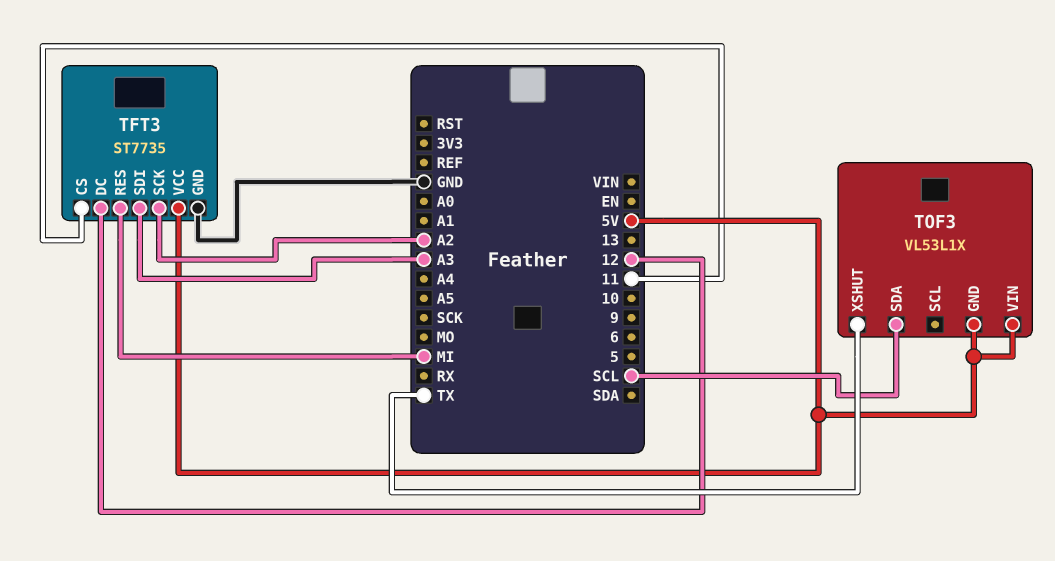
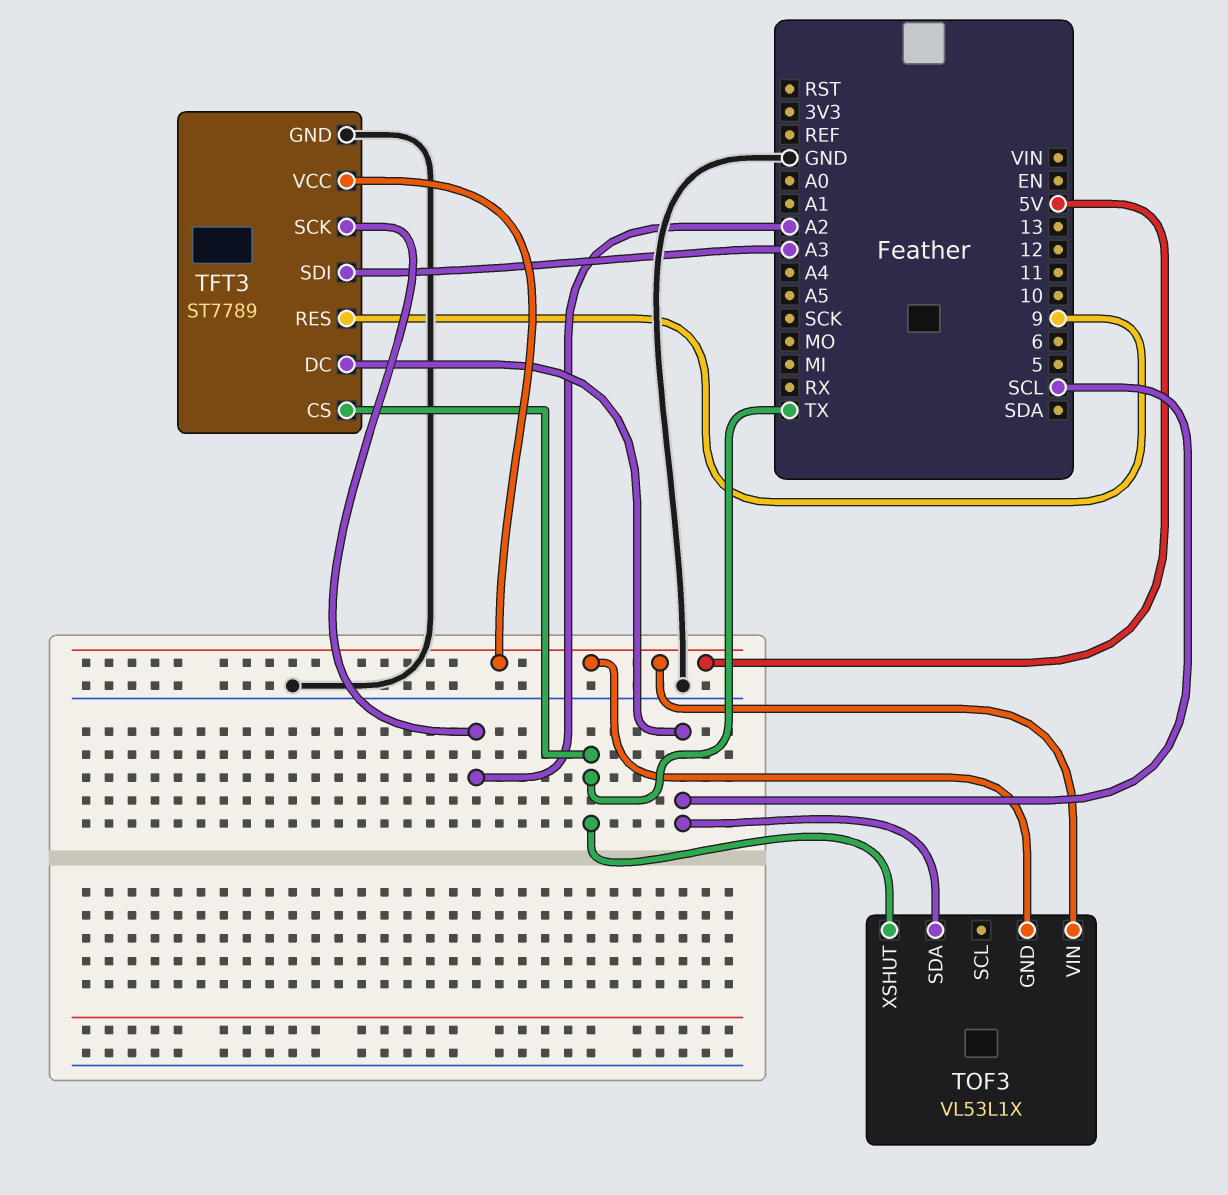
TFT3: ST7735 -> ST7789
TFT3 pin CS: 11 -> TX
TFT3 pin DC: 12 -> SCL
TFT3 pin RES: MI -> 9

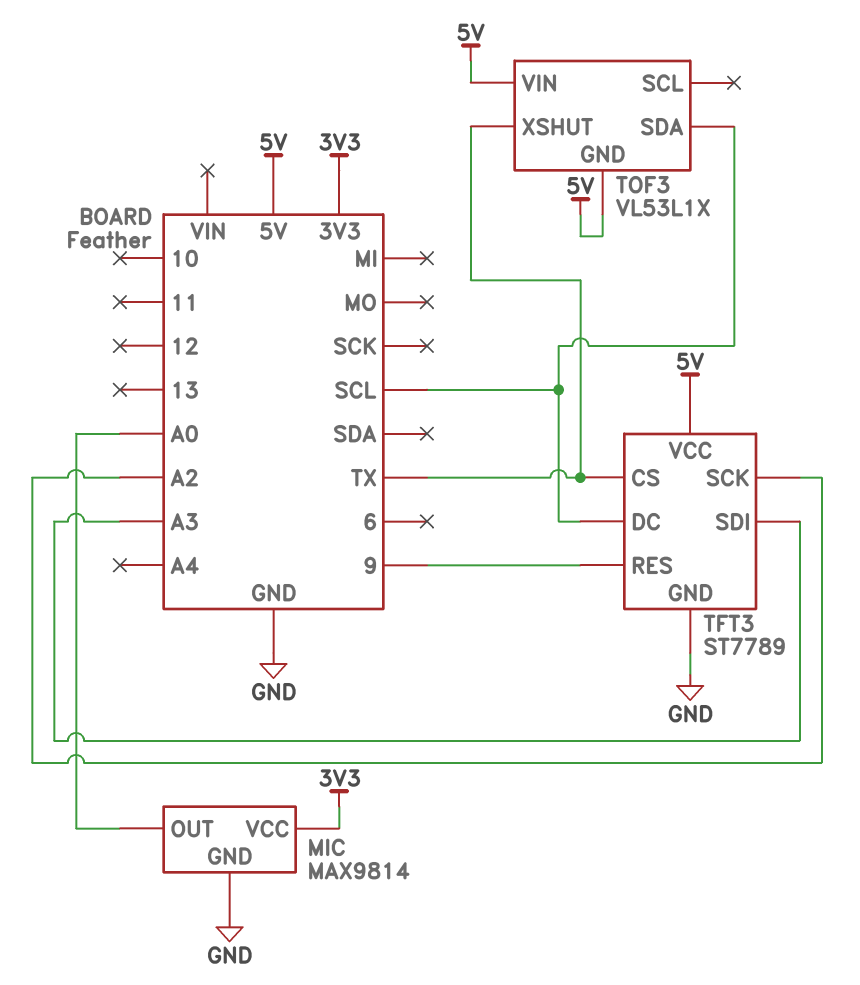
MIC: none -> MAX9814
MIC pin GND: none -> GND
MIC pin OUT: none -> A0
MIC pin VCC: none -> 3V3

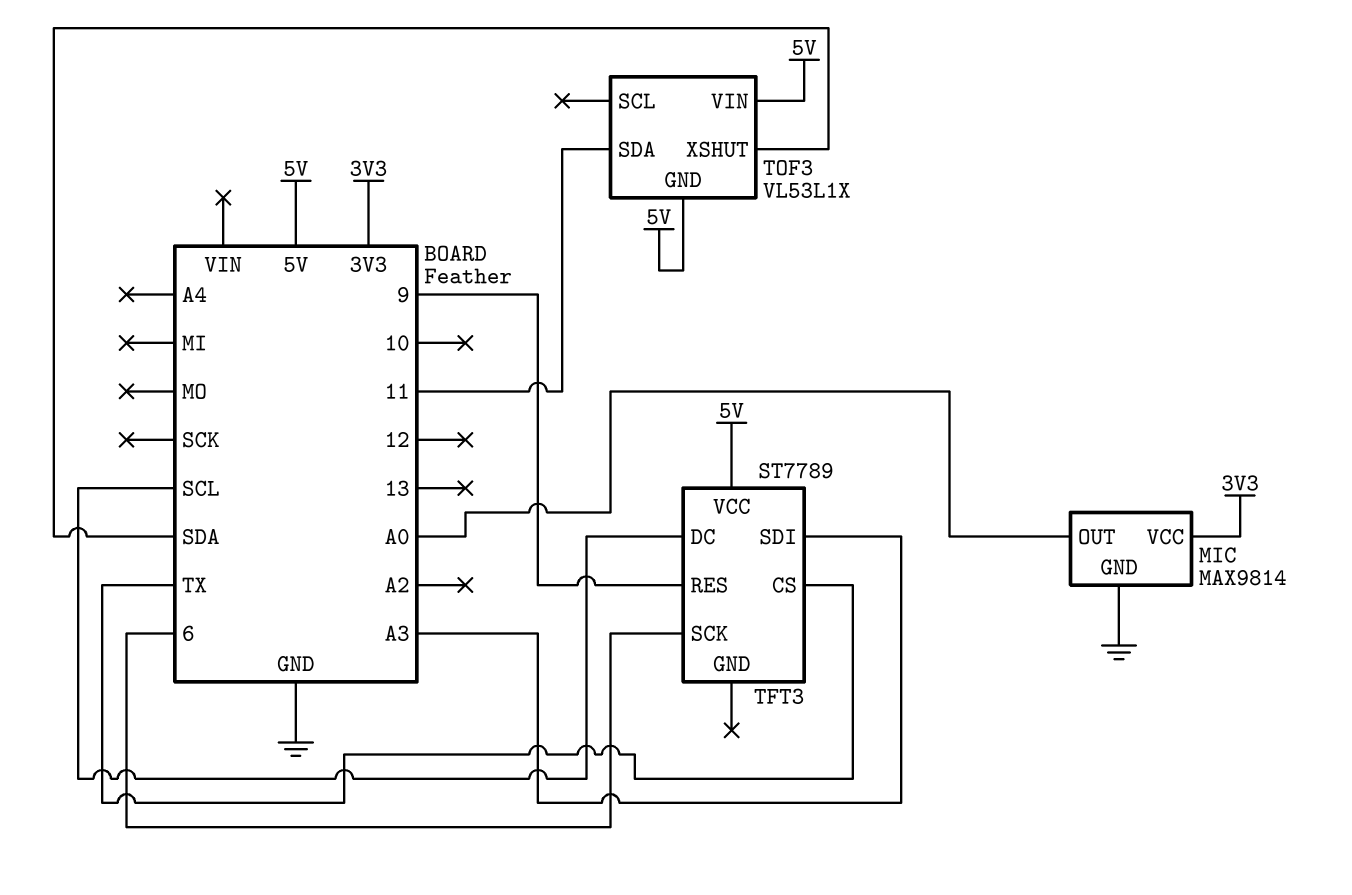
TFT3 pin GND: GND -> none
TFT3 pin SCK: A2 -> 6
TOF3 pin SDA: SCL -> 11
TOF3 pin XSHUT: TX -> SDA

